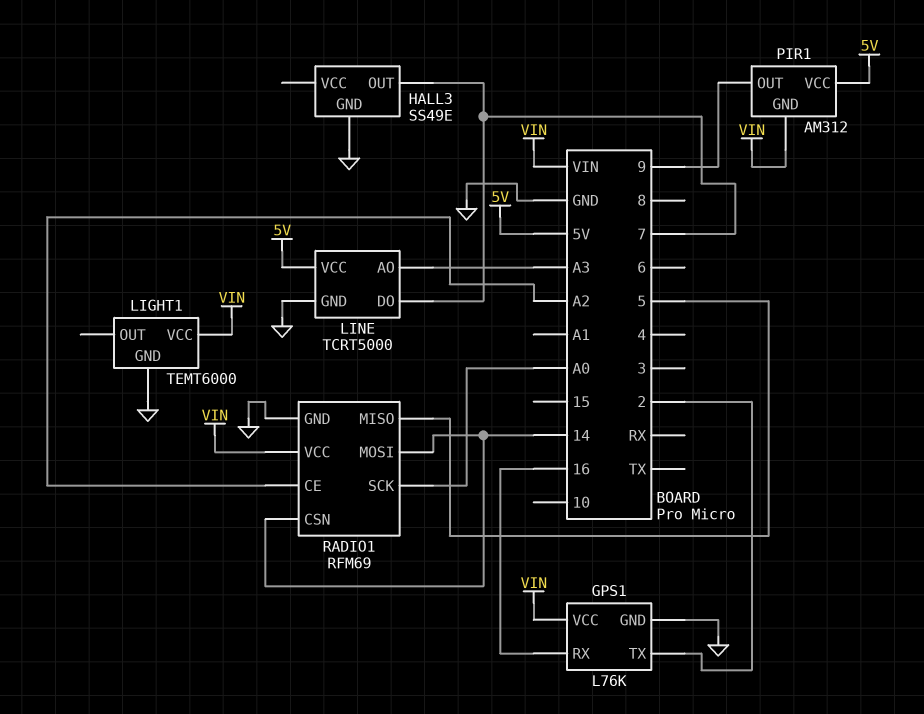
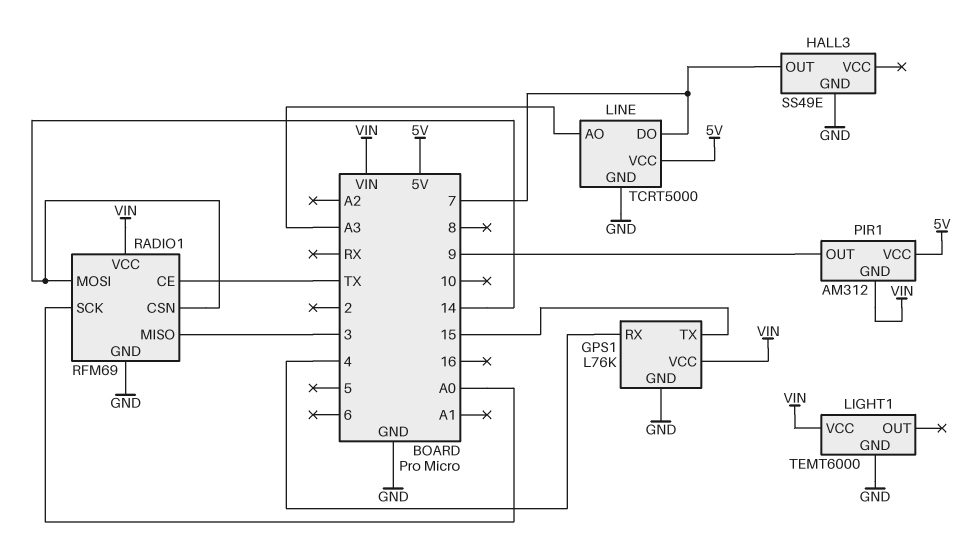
GPS1 pin RX: 16 -> 4
GPS1 pin TX: 2 -> 15
RADIO1 pin CE: A2 -> TX
RADIO1 pin MISO: 5 -> 3

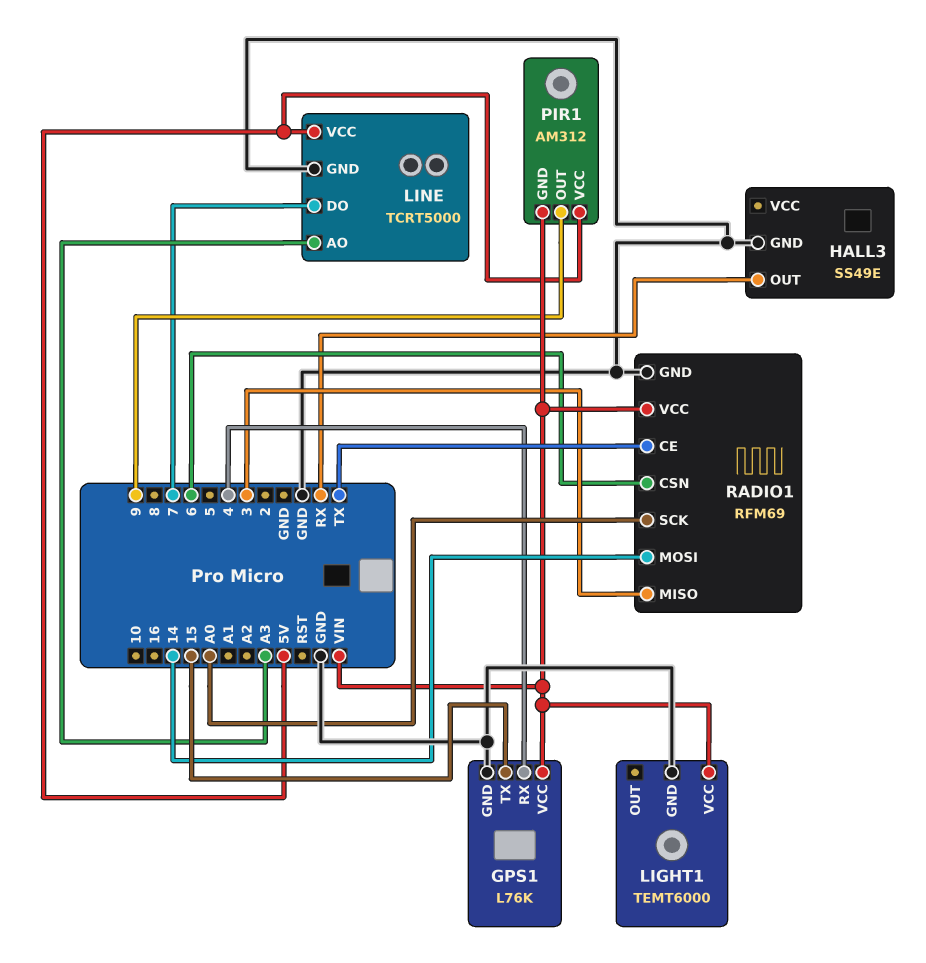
HALL3 pin OUT: 7 -> RX
RADIO1 pin CSN: 14 -> 6

